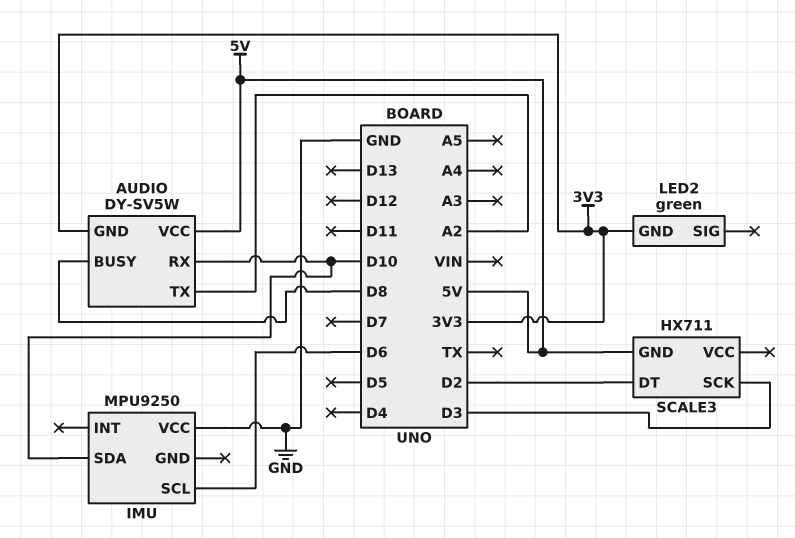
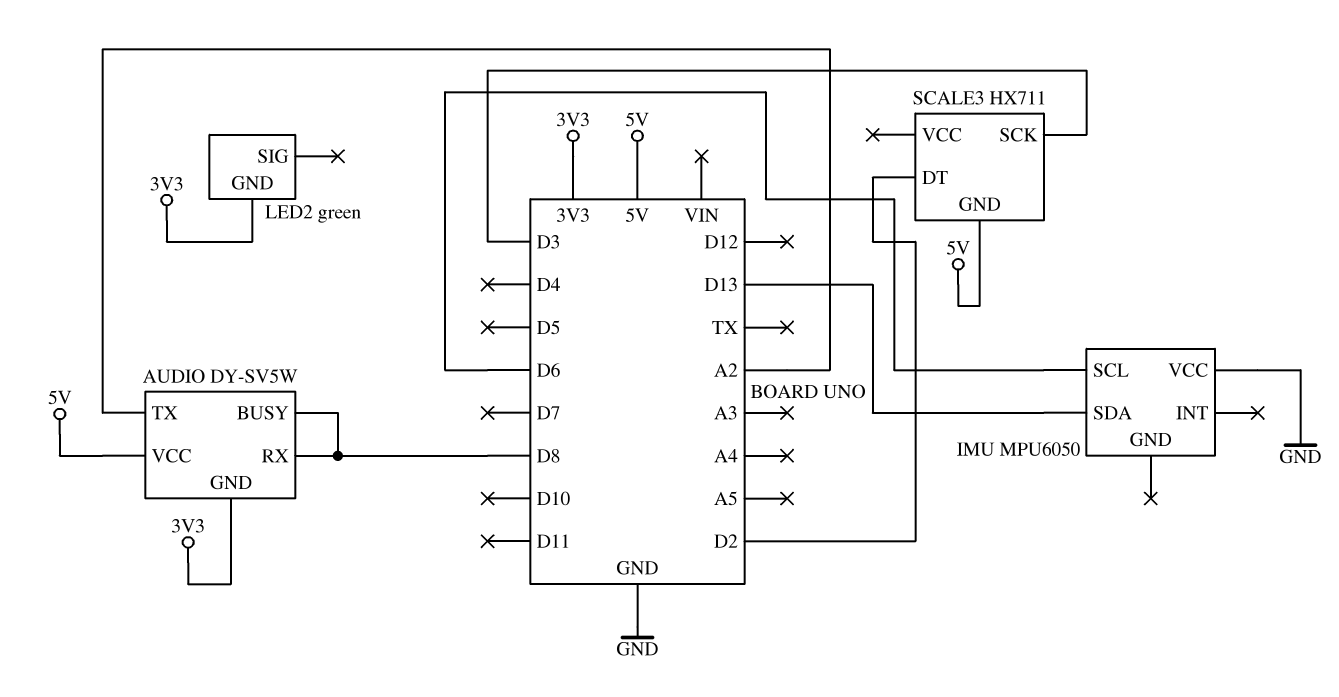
AUDIO pin RX: D10 -> D8
IMU: MPU9250 -> MPU6050
IMU pin SDA: D10 -> D13

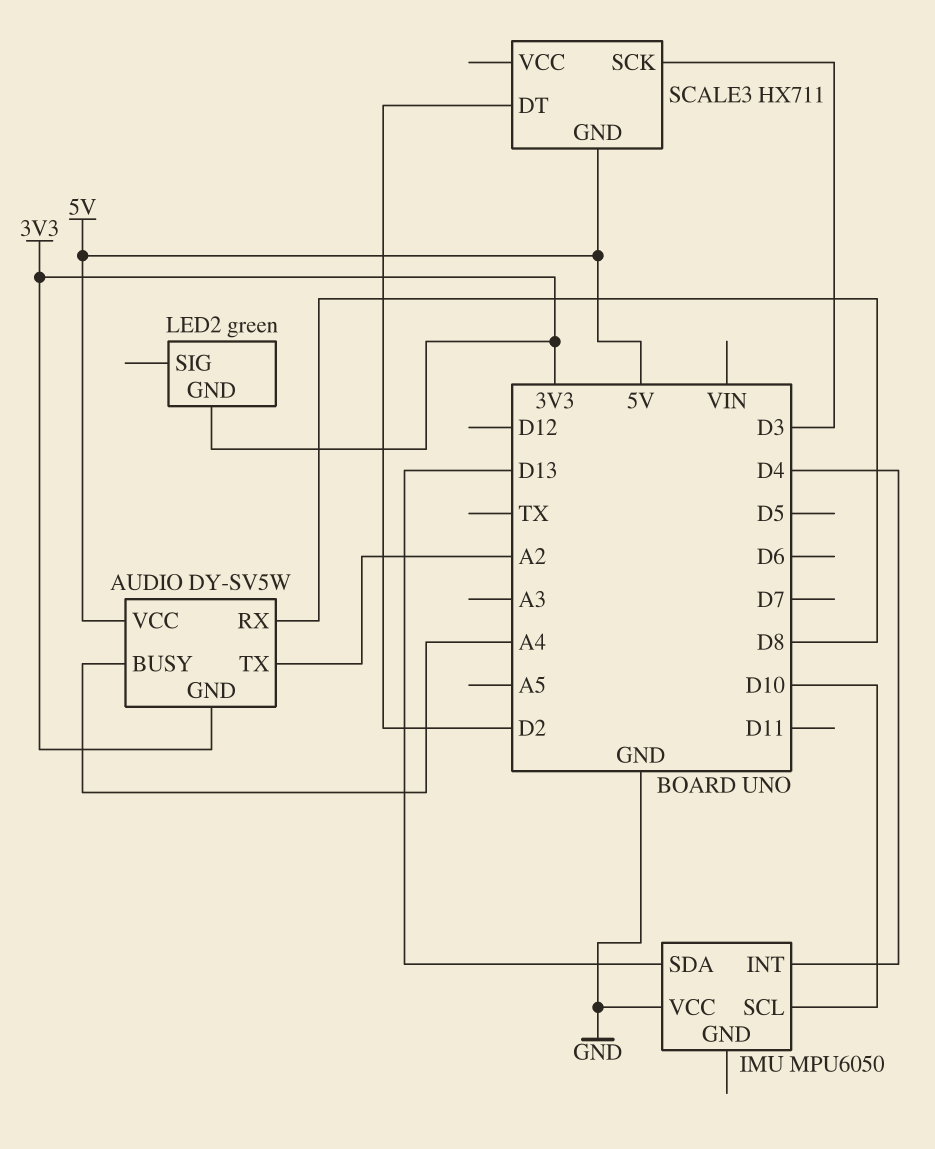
AUDIO pin BUSY: D8 -> A4
IMU pin INT: none -> D4
IMU pin SCL: D6 -> D10

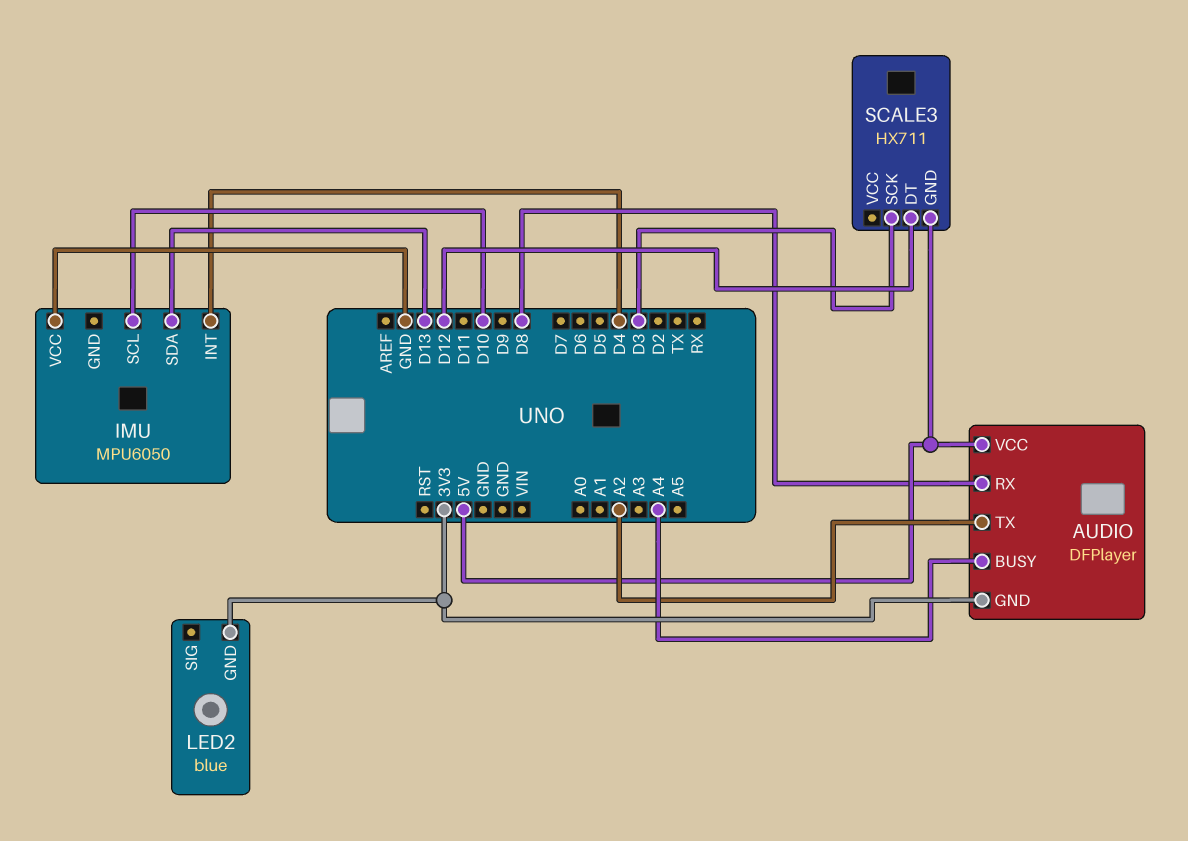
AUDIO: DY-SV5W -> DFPlayer
LED2: green -> blue
SCALE3 pin DT: D2 -> D12

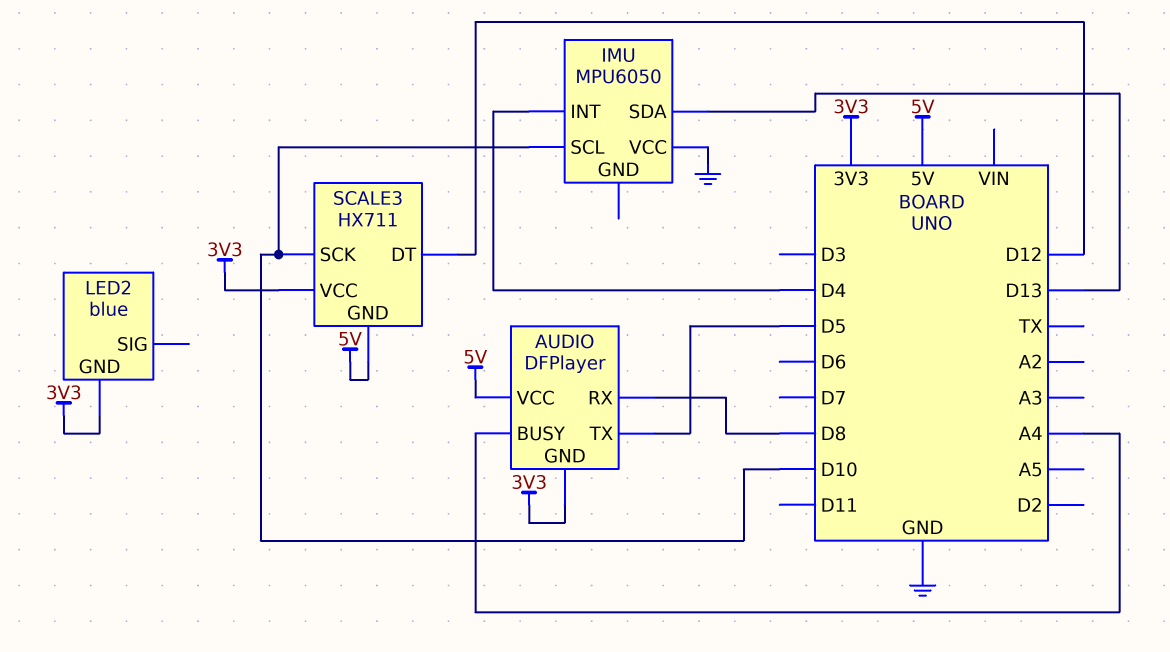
AUDIO pin TX: A2 -> D5
SCALE3 pin SCK: D3 -> D10
SCALE3 pin VCC: none -> 3V3

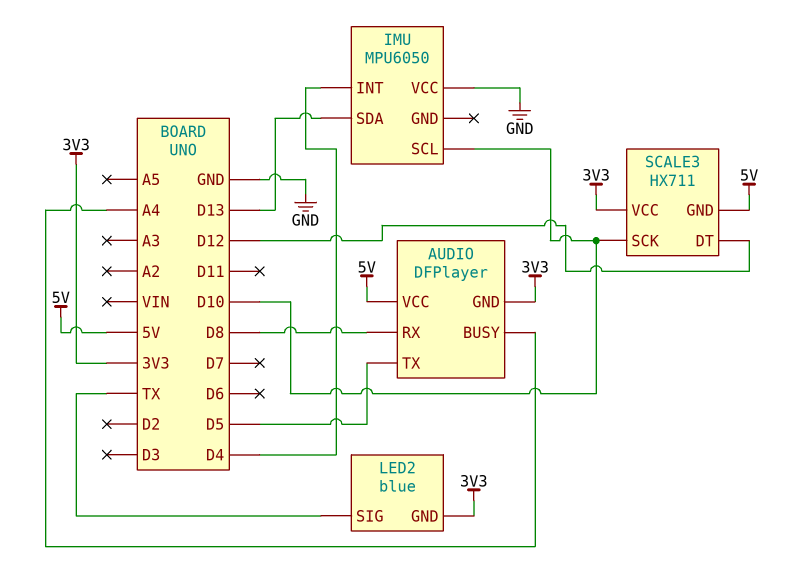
LED2 pin SIG: none -> TX

